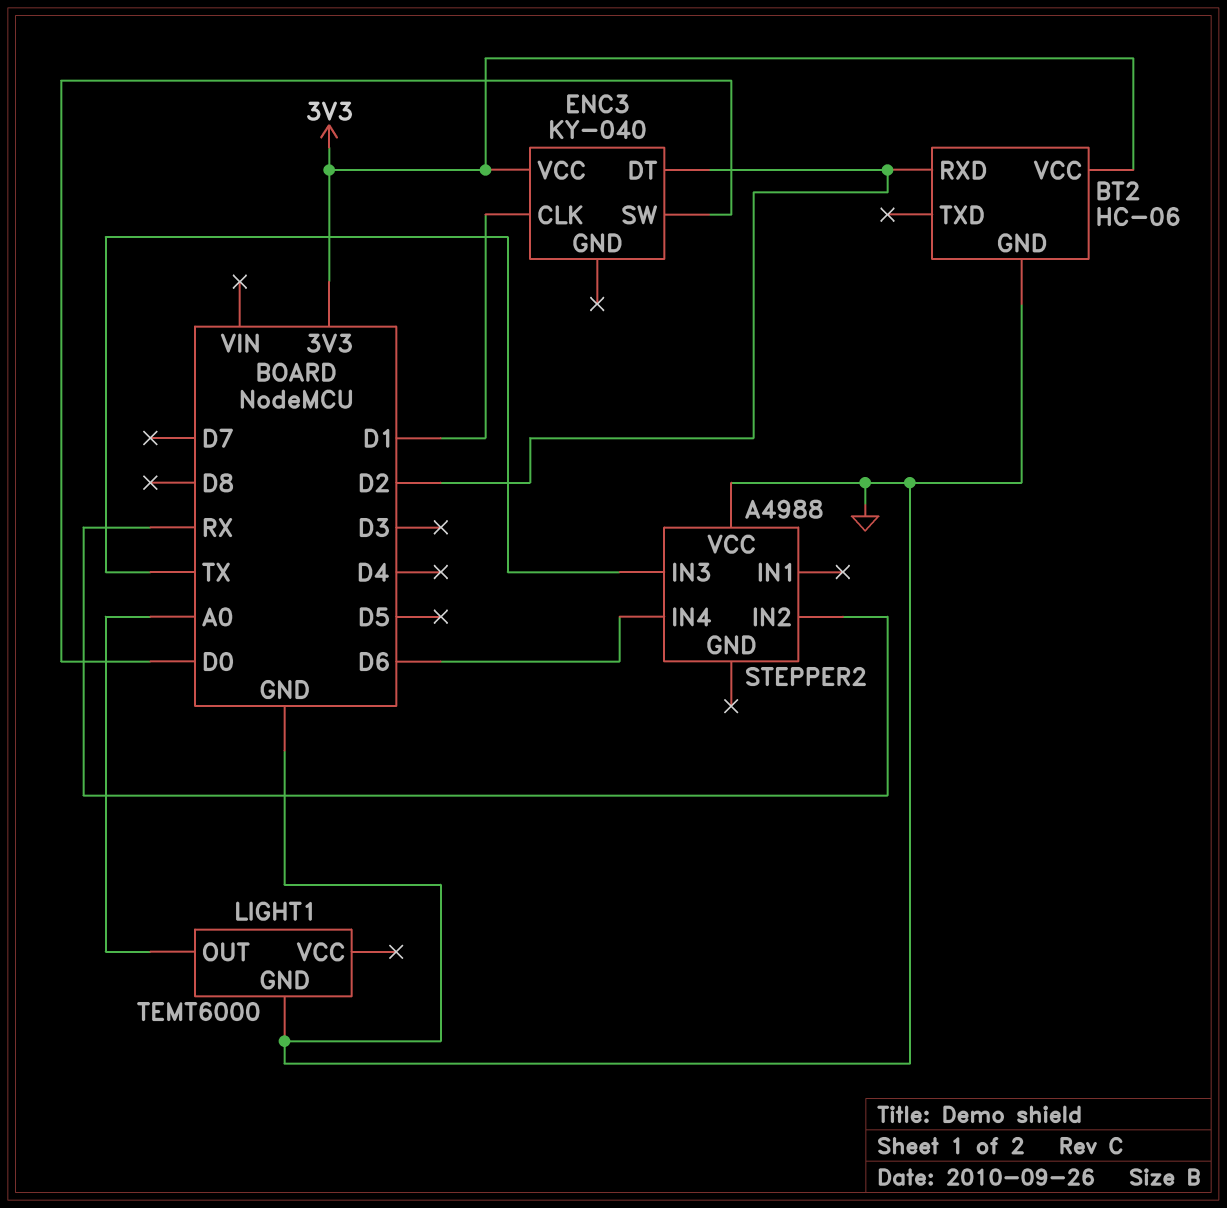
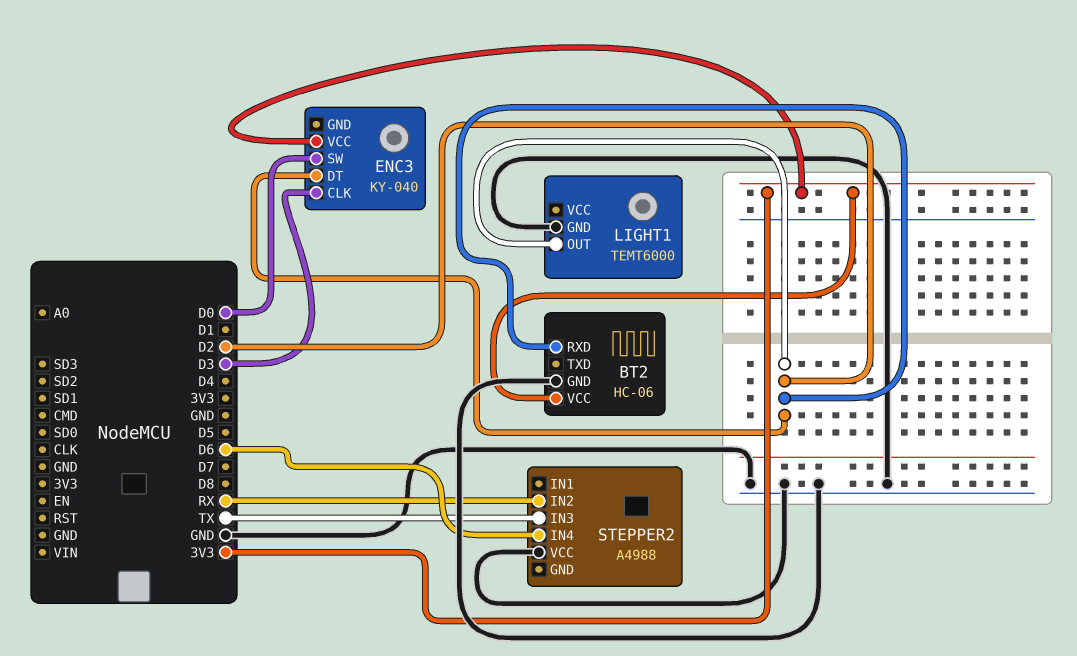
ENC3 pin CLK: D1 -> D3
LIGHT1 pin OUT: A0 -> D2

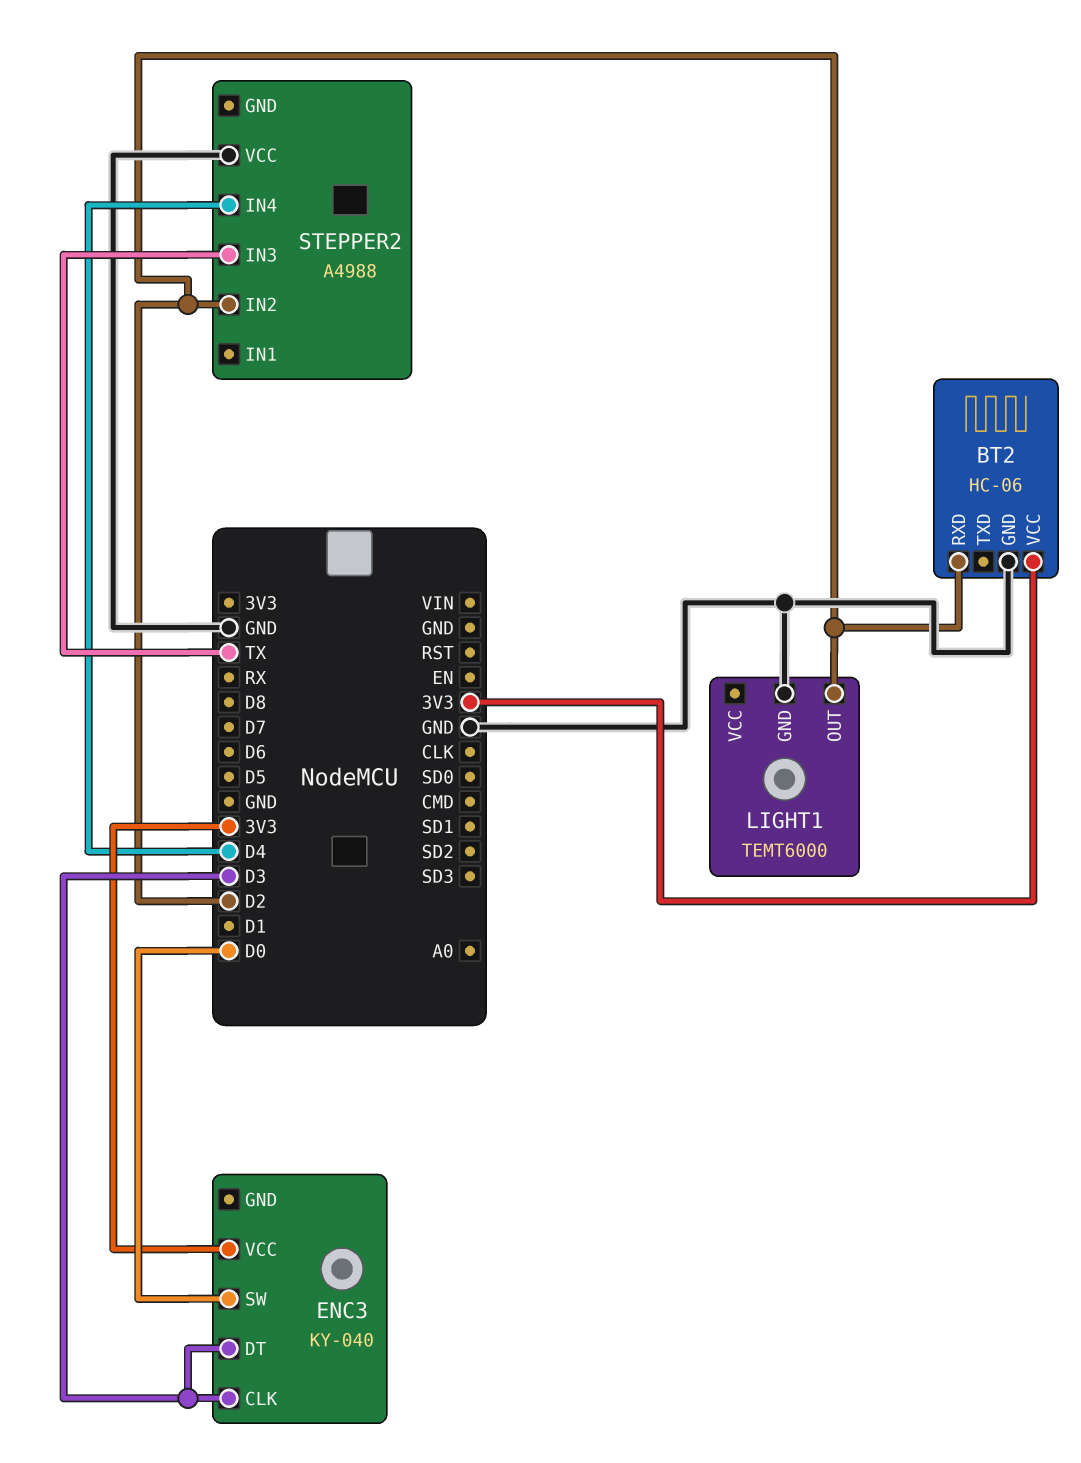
ENC3 pin DT: D2 -> D3
STEPPER2 pin IN2: RX -> D2
STEPPER2 pin IN4: D6 -> D4

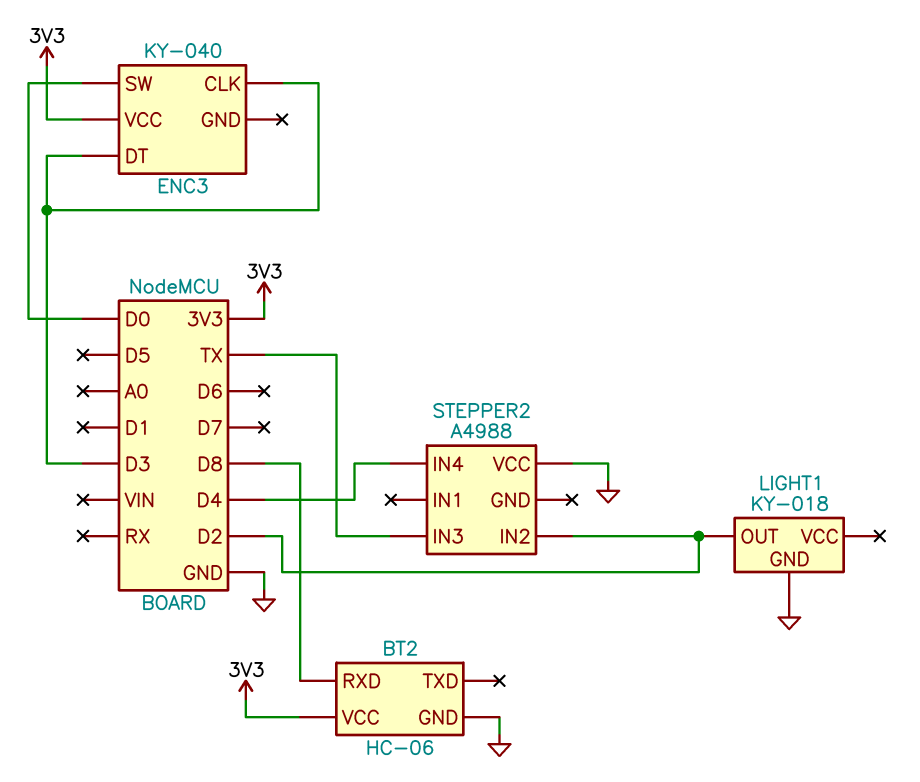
BT2 pin RXD: D2 -> D8
LIGHT1: TEMT6000 -> KY-018

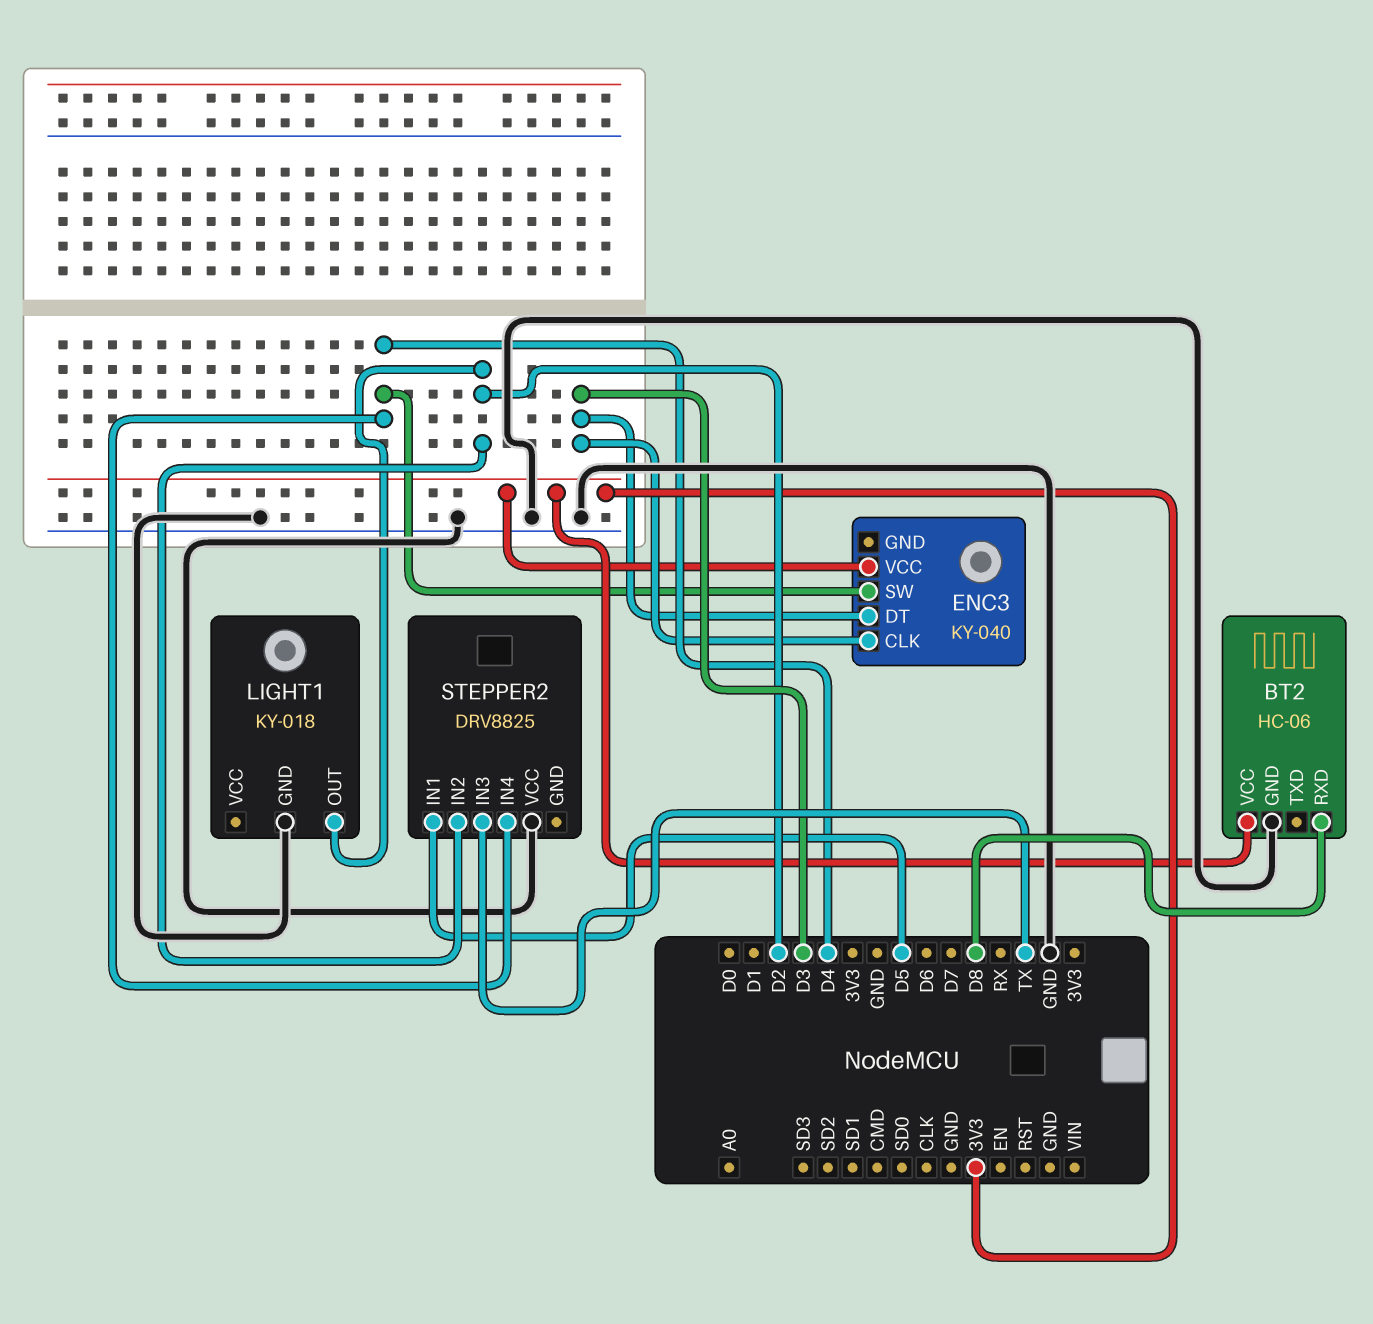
ENC3 pin SW: D0 -> D4
STEPPER2: A4988 -> DRV8825
STEPPER2 pin IN1: none -> D5

